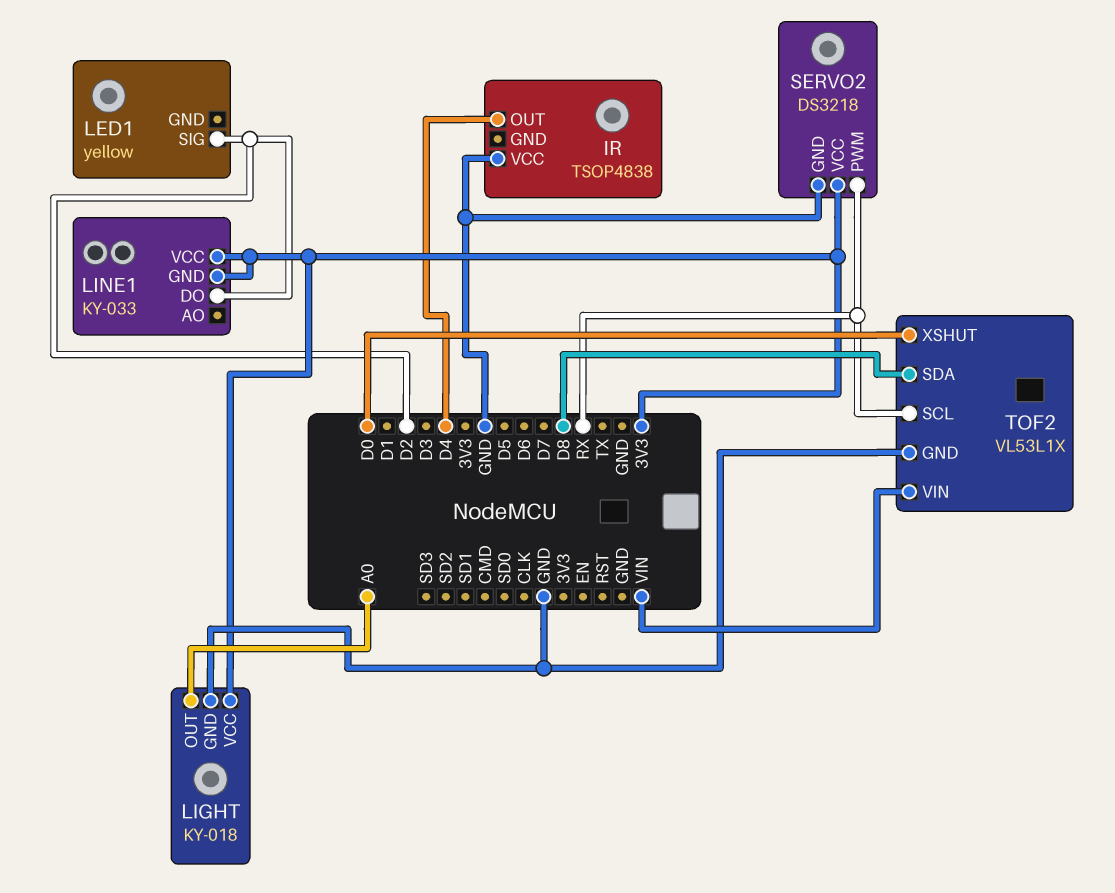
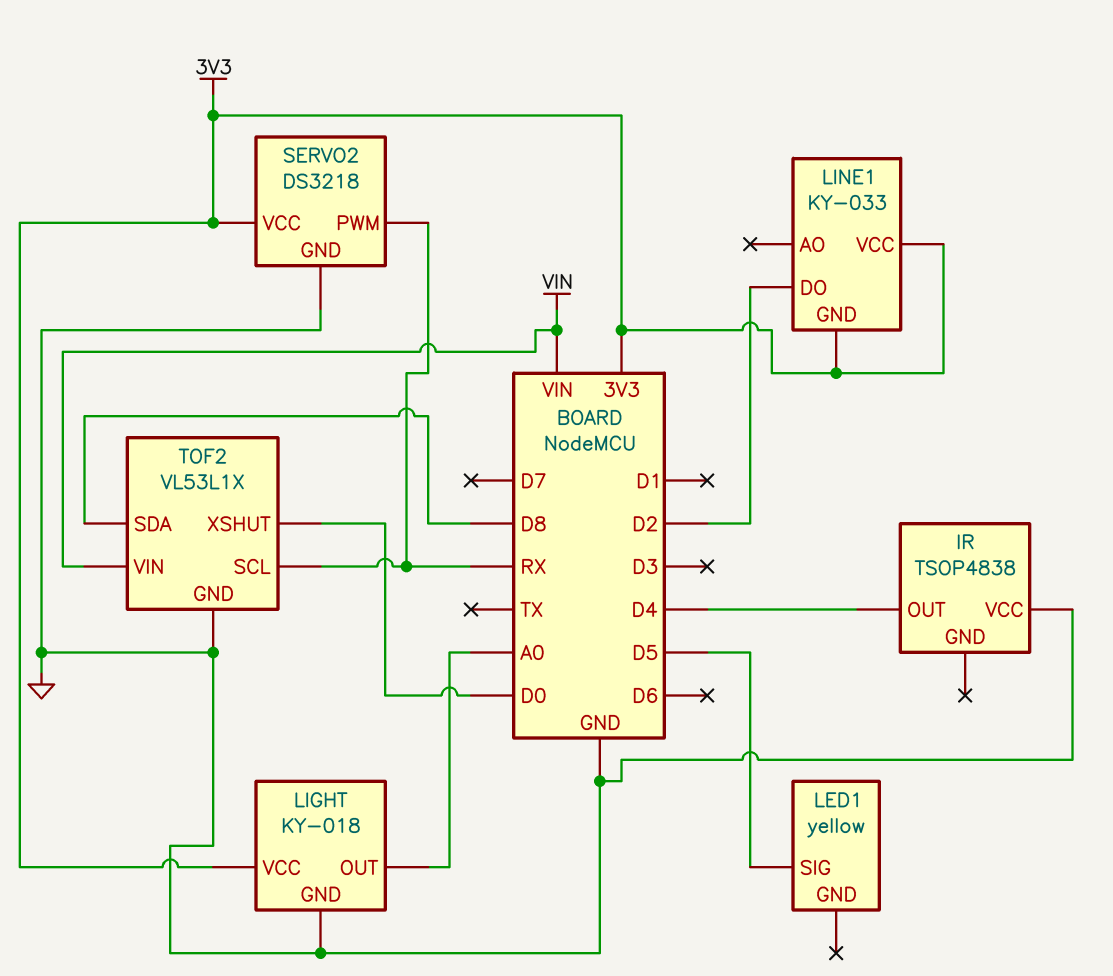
LED1 pin SIG: D2 -> D5

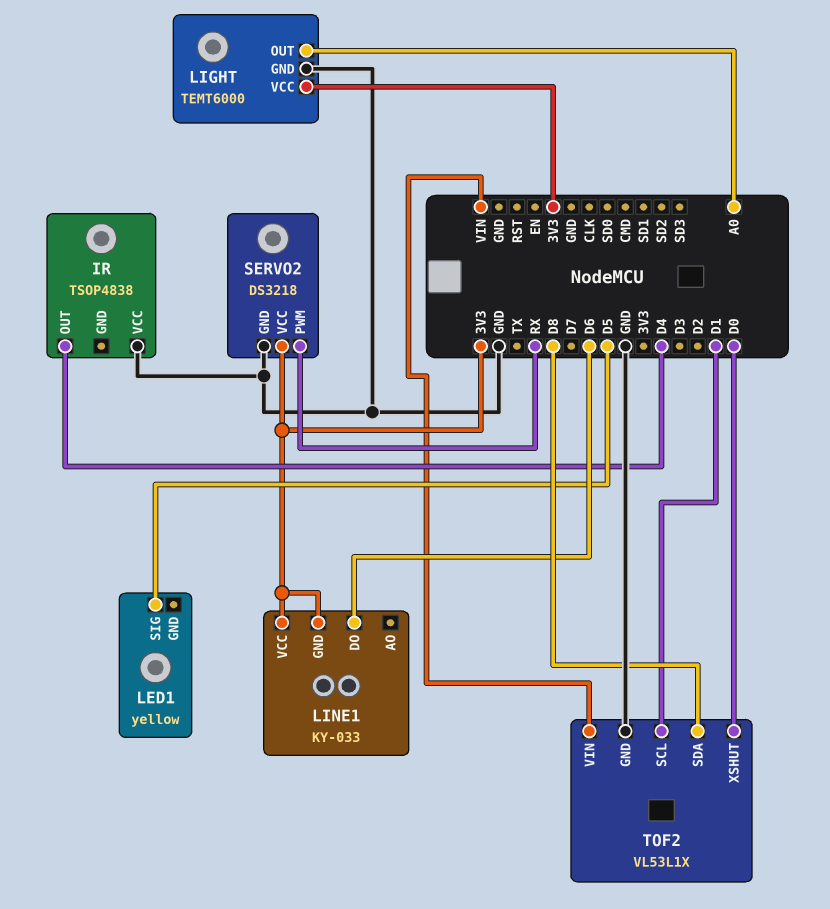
LIGHT: KY-018 -> TEMT6000
LINE1 pin DO: D2 -> D6
TOF2 pin SCL: RX -> D1

